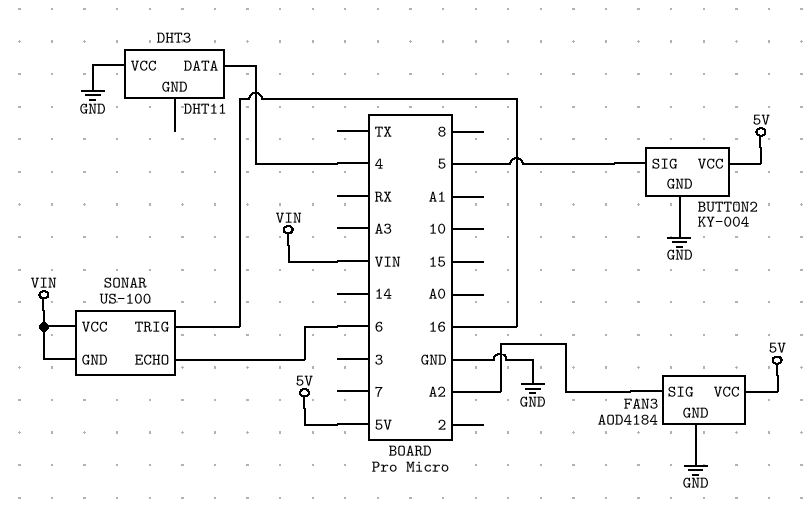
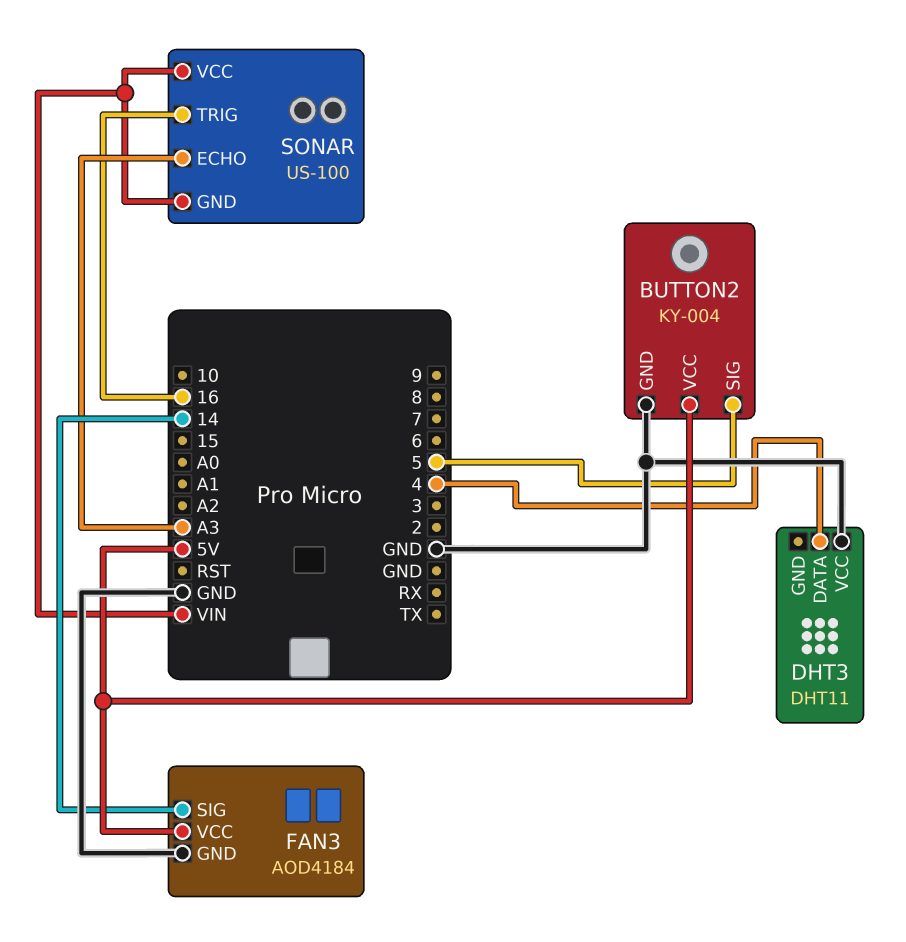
FAN3 pin SIG: A2 -> 14
SONAR pin ECHO: 6 -> A3

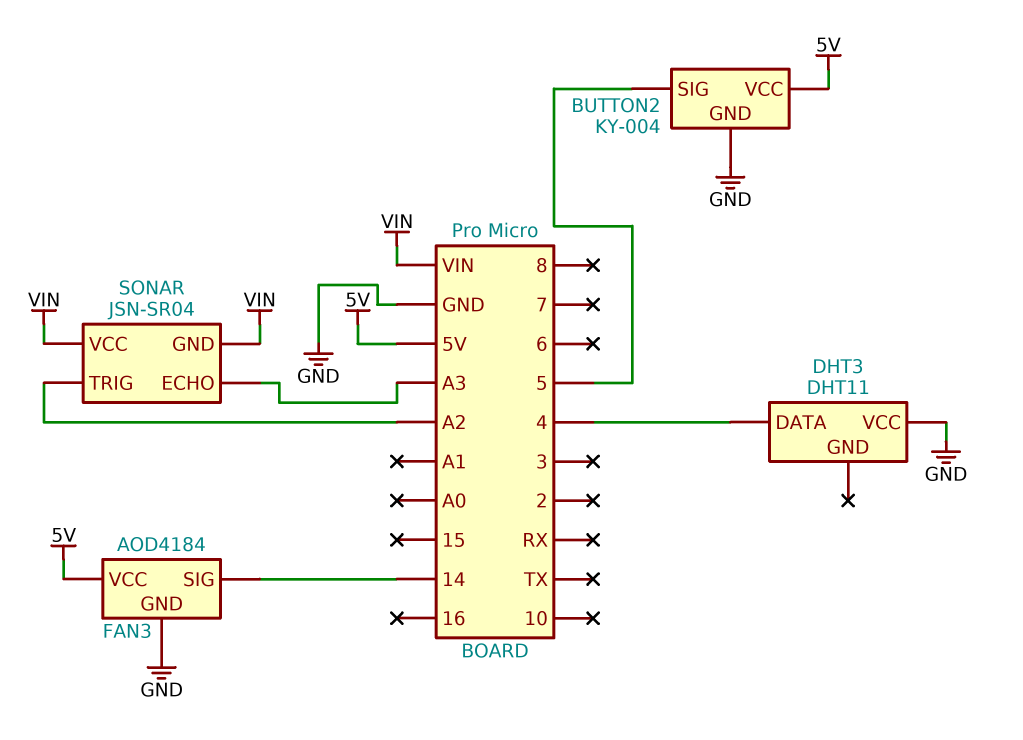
SONAR: US-100 -> JSN-SR04
SONAR pin TRIG: 16 -> A2

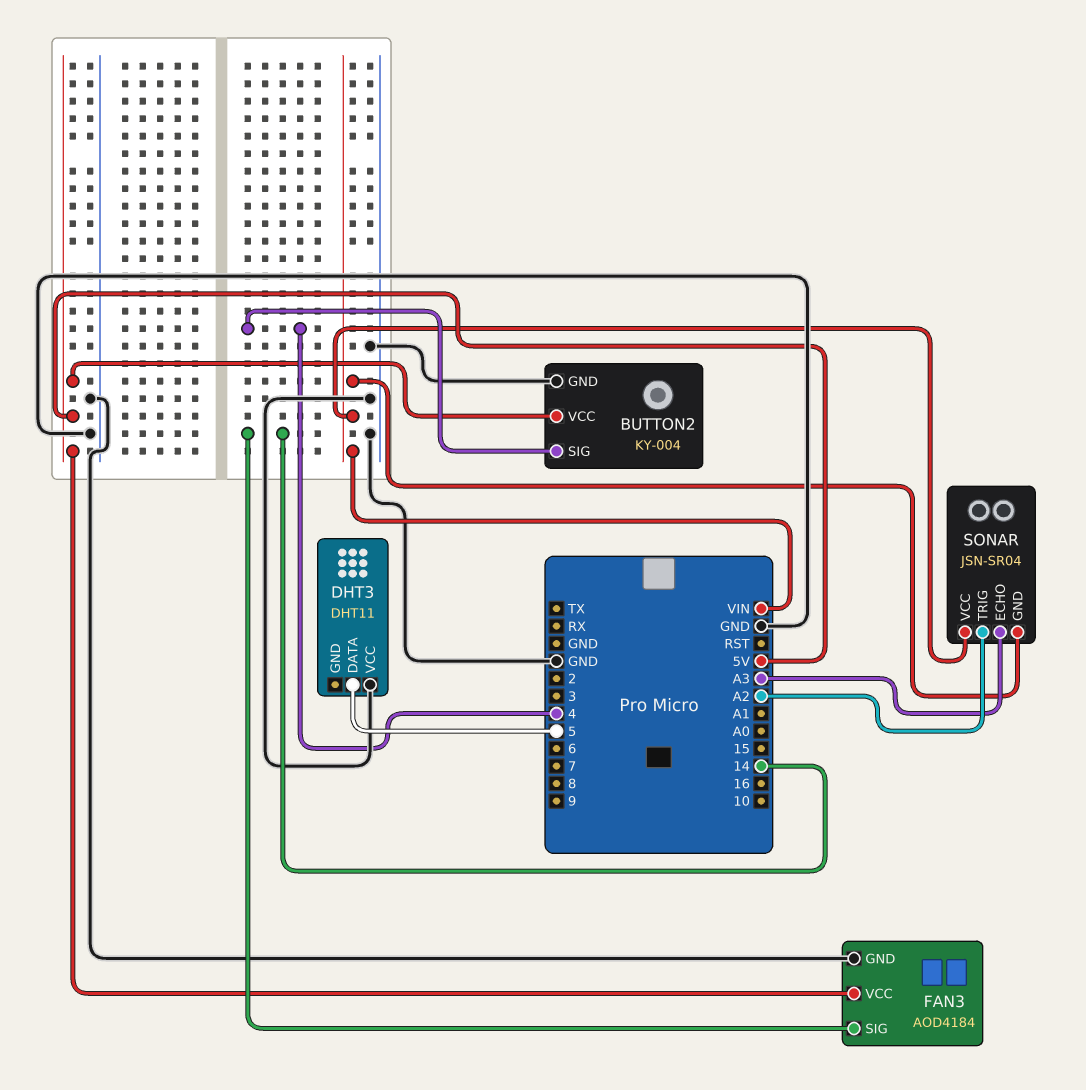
BUTTON2 pin SIG: 5 -> 4
DHT3 pin DATA: 4 -> 5

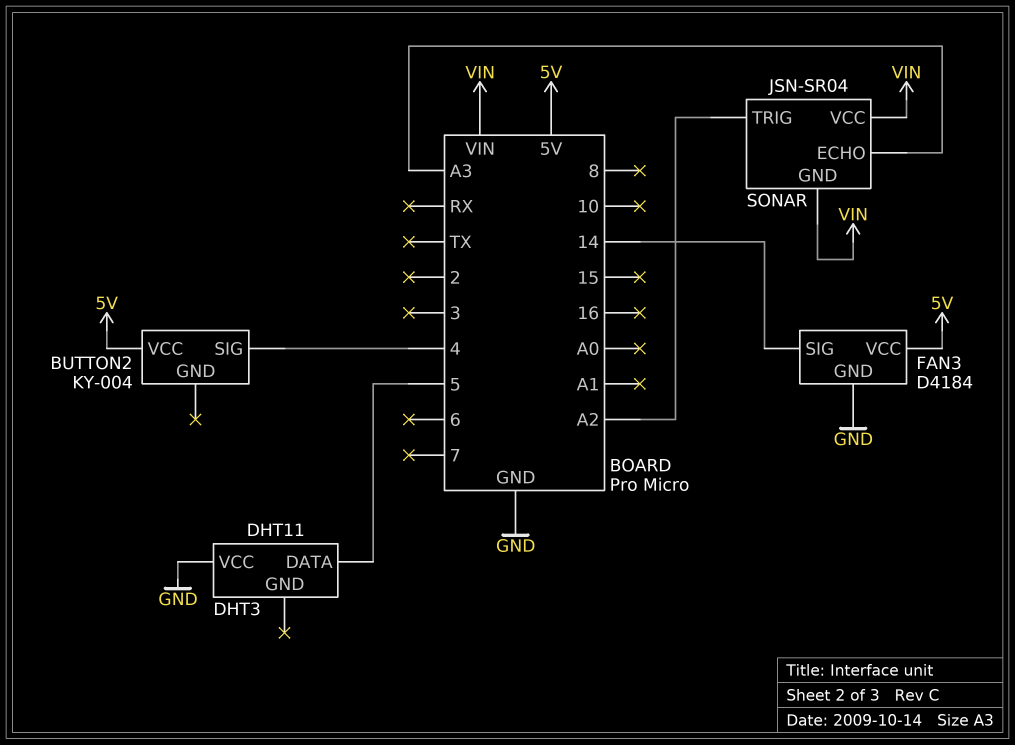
BUTTON2 pin GND: GND -> none
FAN3: AOD4184 -> D4184

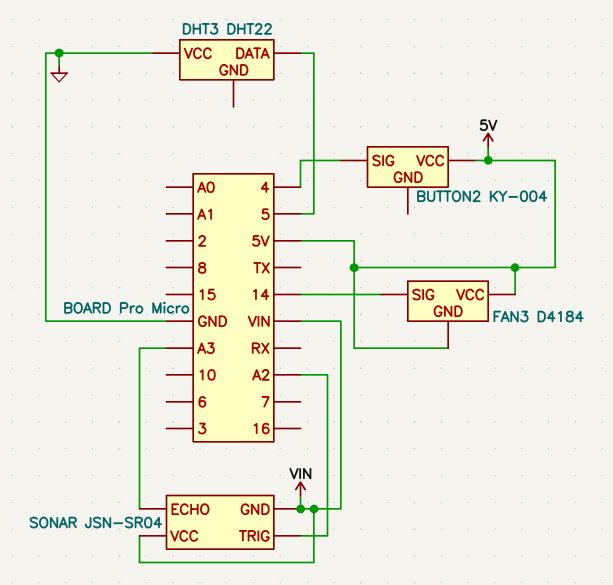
DHT3: DHT11 -> DHT22
FAN3 pin GND: GND -> 5V

